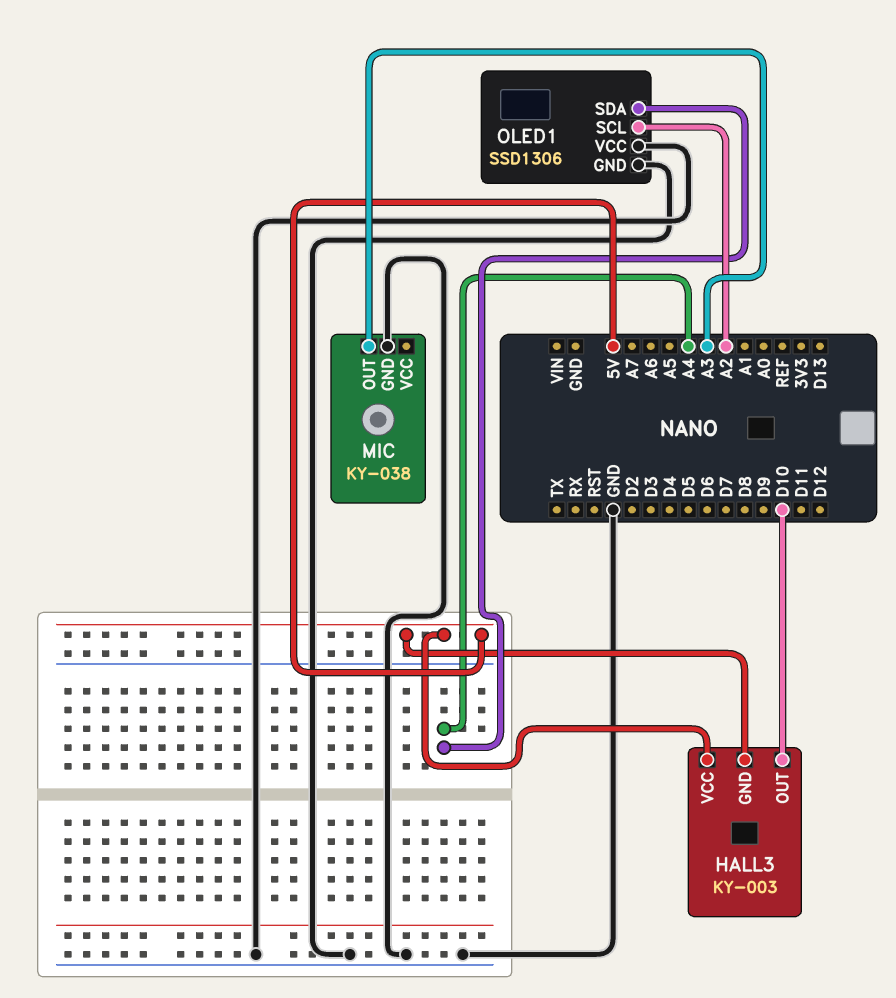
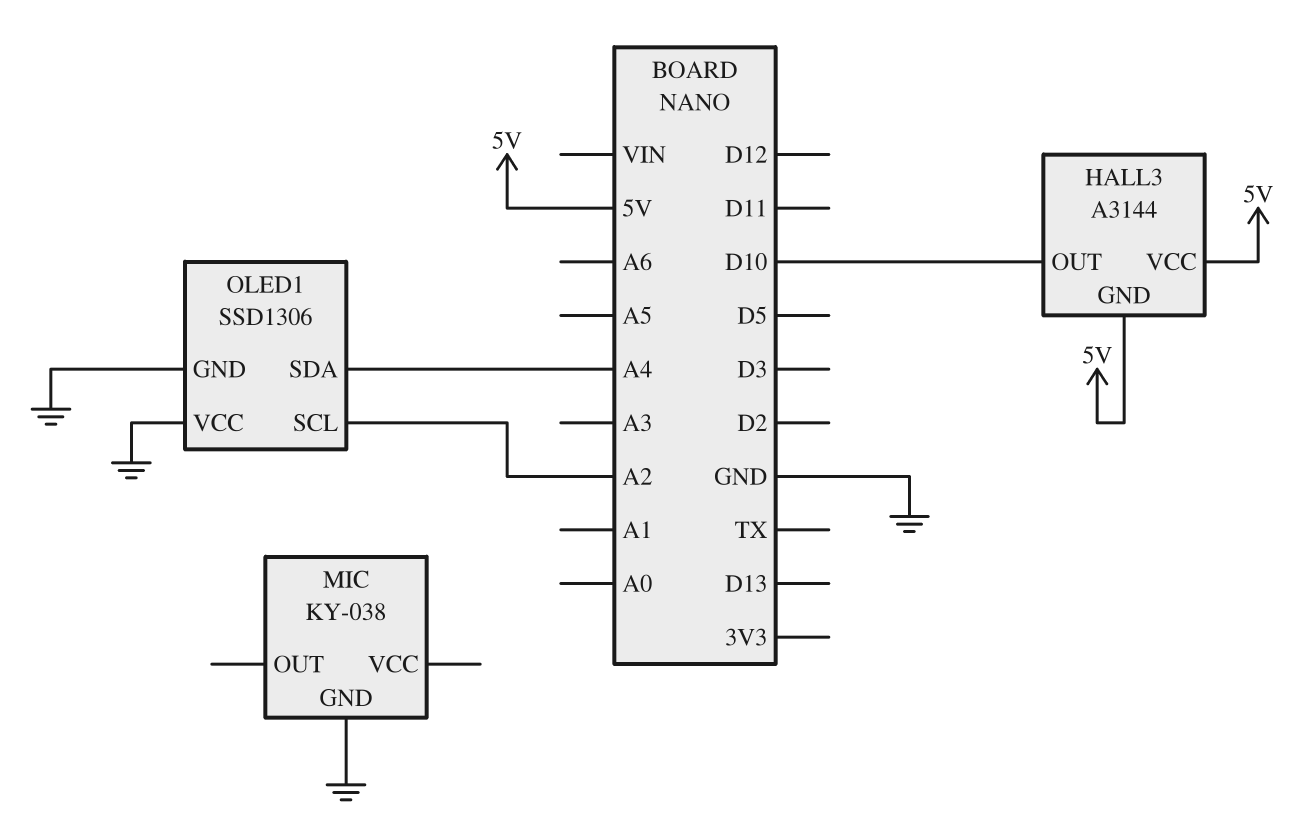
HALL3: KY-003 -> A3144
MIC pin OUT: A3 -> none

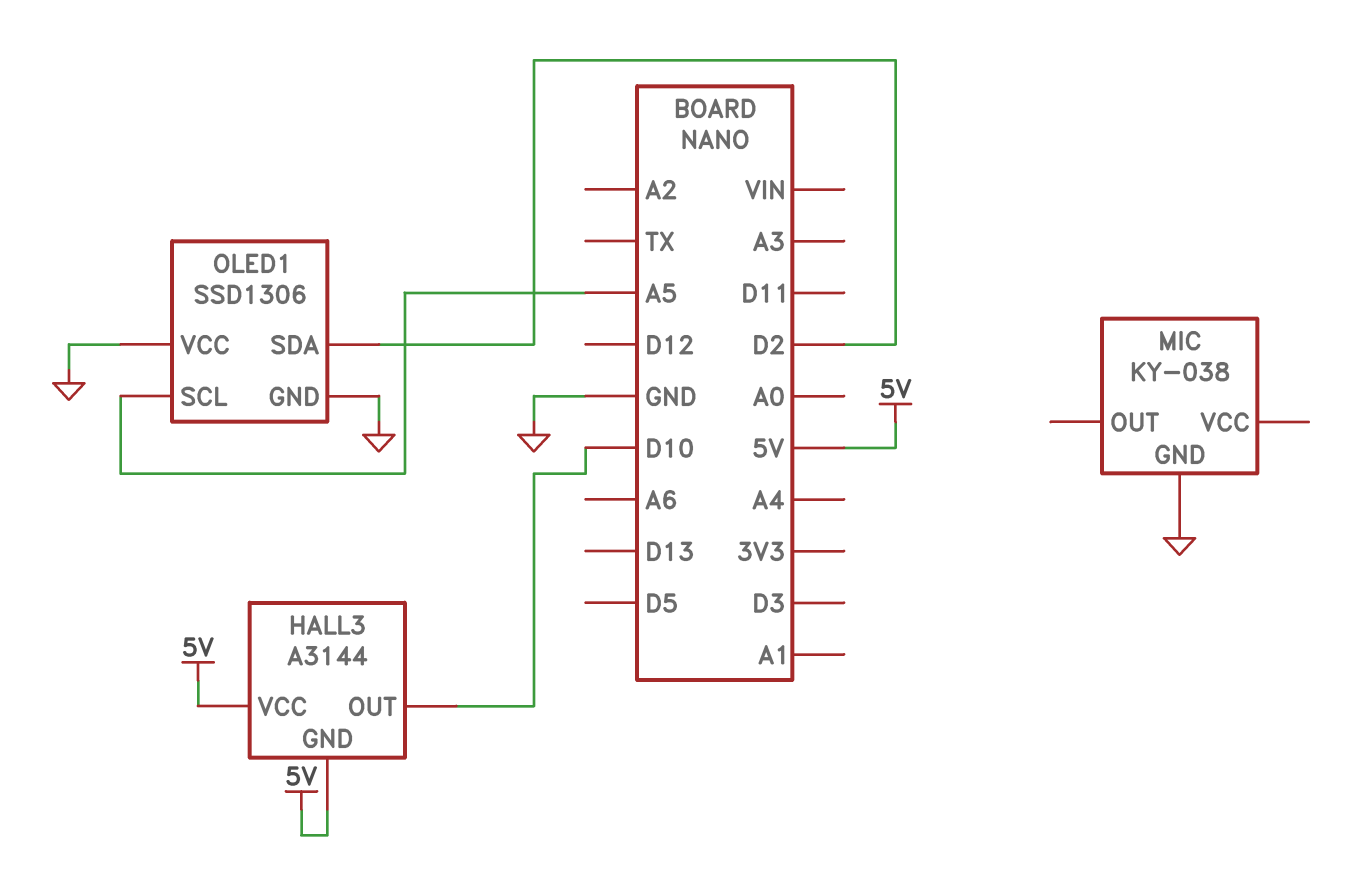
OLED1 pin SCL: A2 -> A5
OLED1 pin SDA: A4 -> D2

